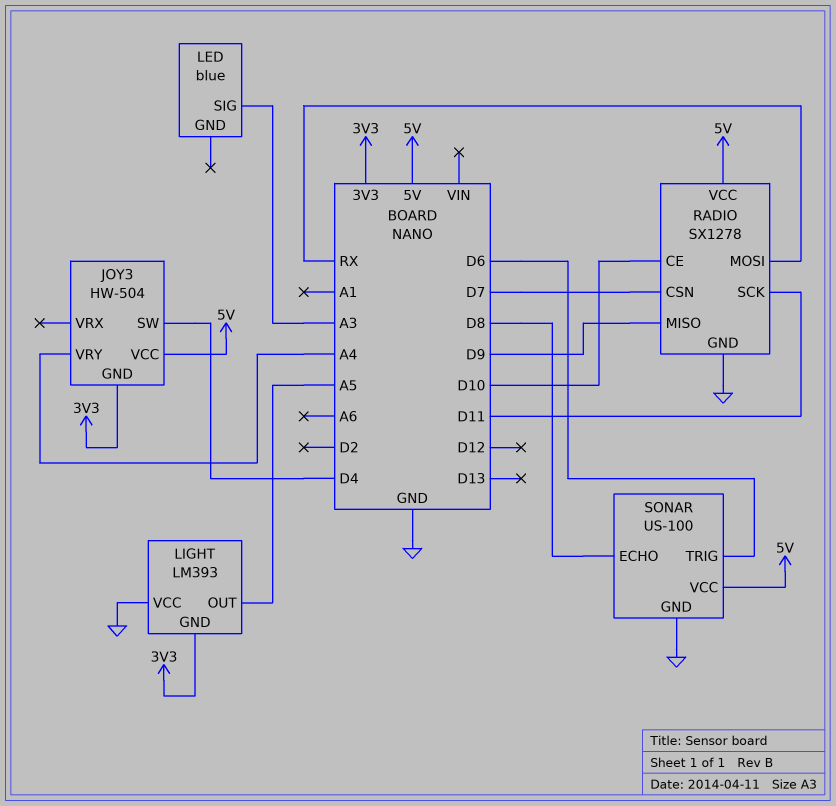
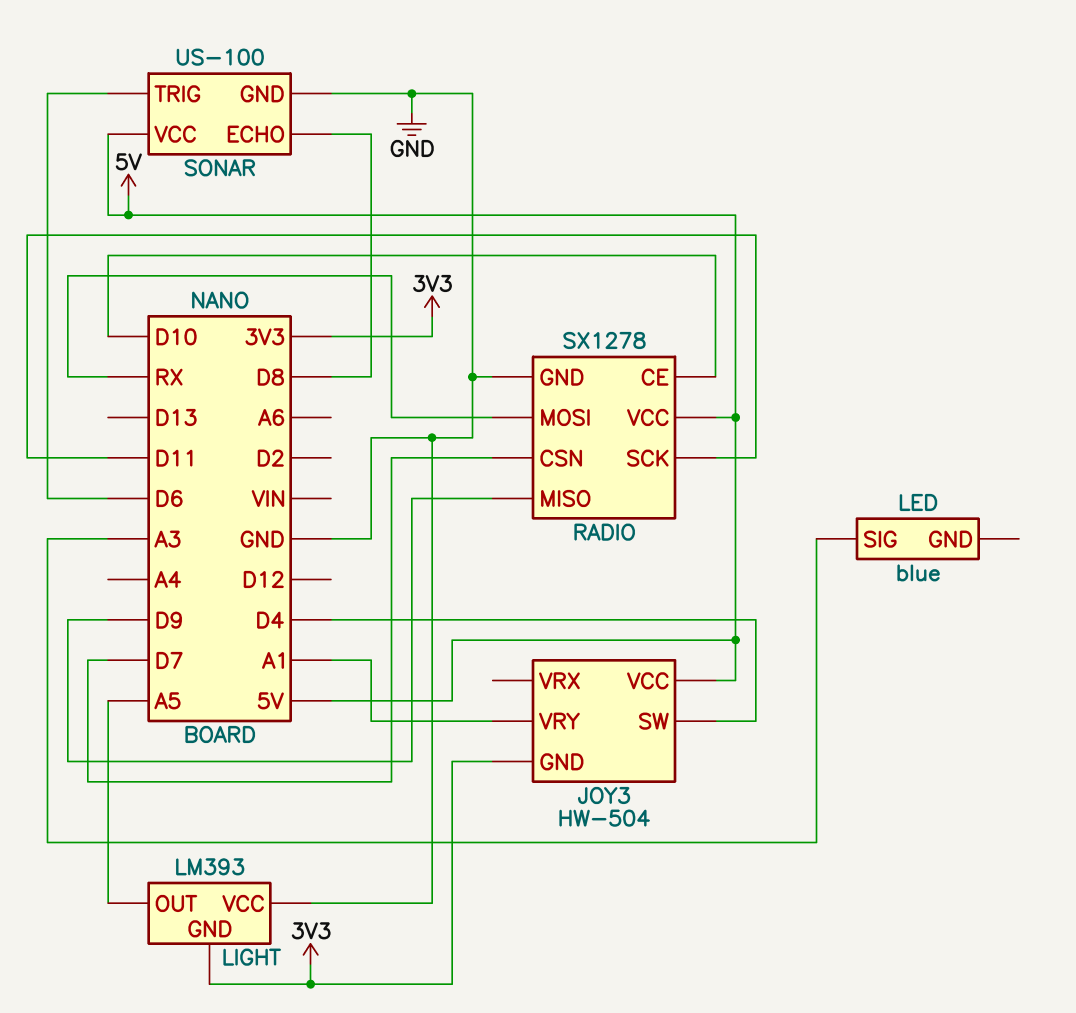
JOY3 pin VRY: A4 -> A1

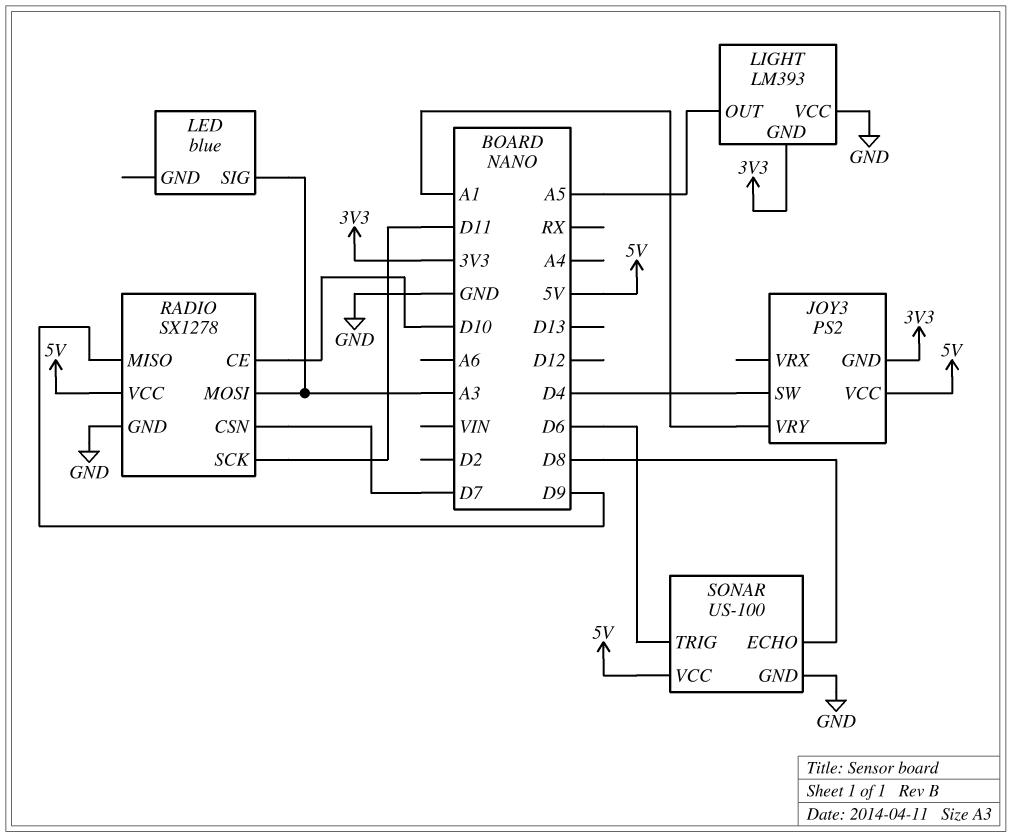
JOY3: HW-504 -> PS2
RADIO pin MOSI: RX -> A3

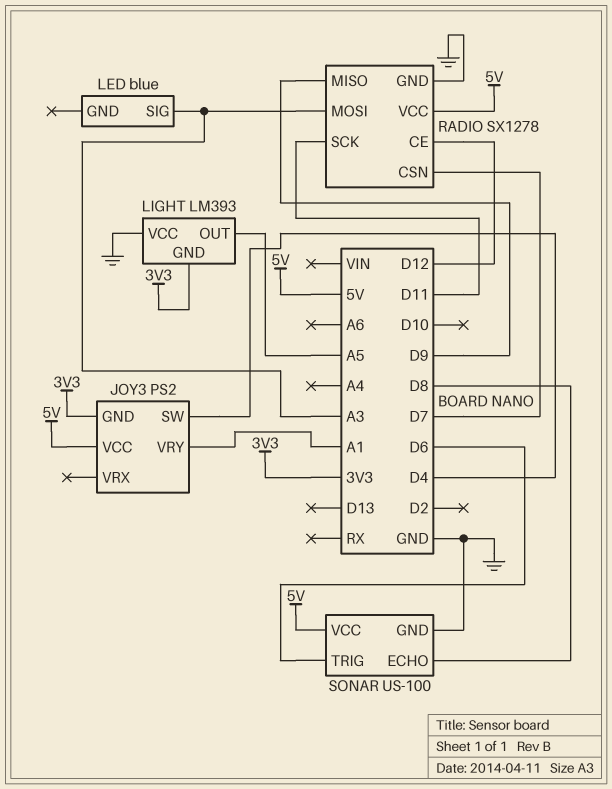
RADIO pin CE: D10 -> D12

